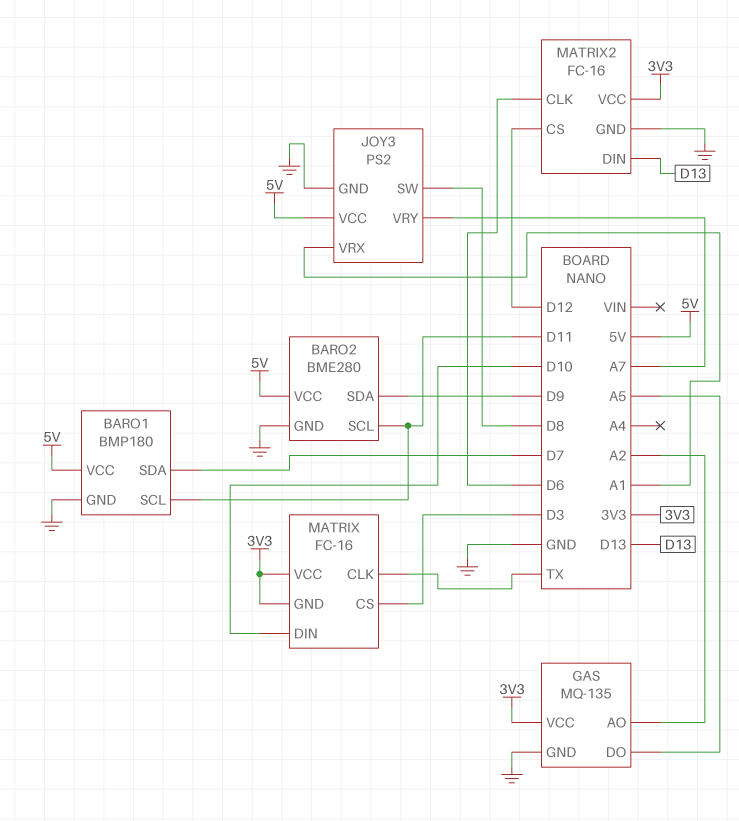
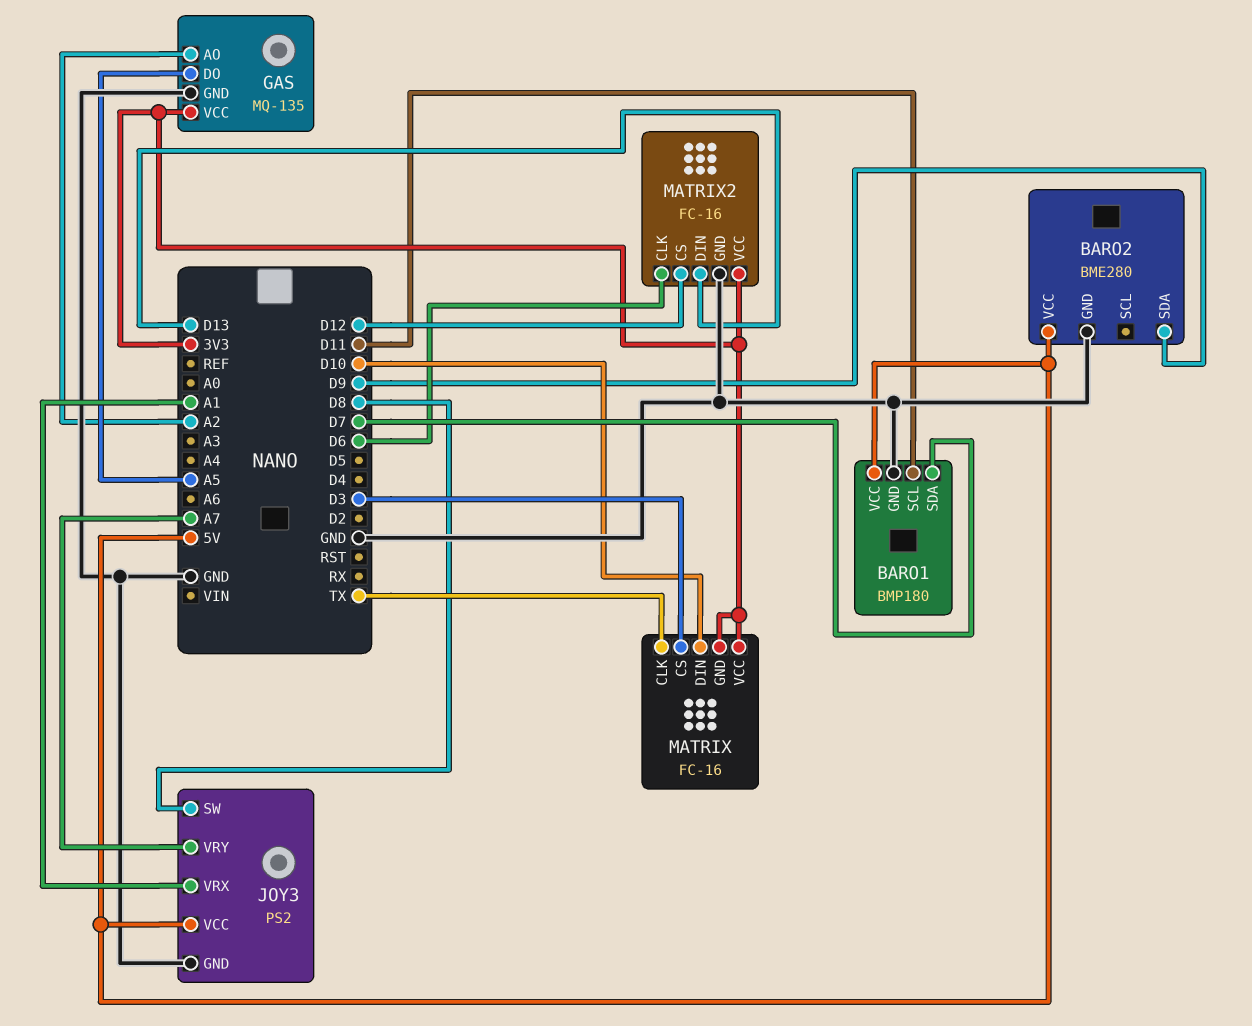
BARO2 pin SCL: D11 -> none

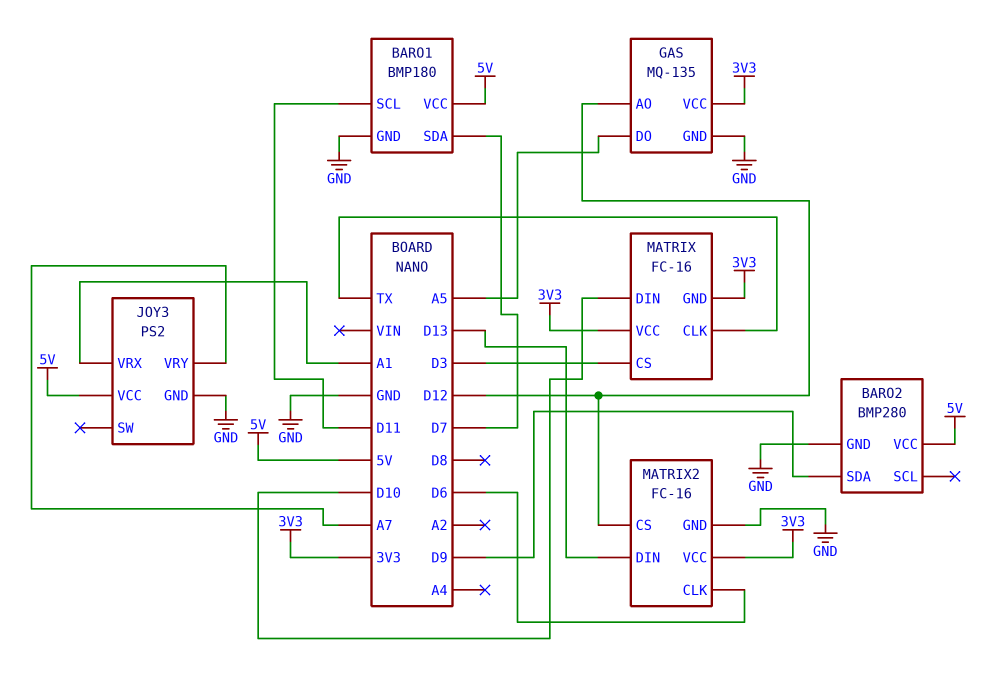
BARO2: BME280 -> BMP280
GAS pin AO: A2 -> D12
JOY3 pin SW: D8 -> none

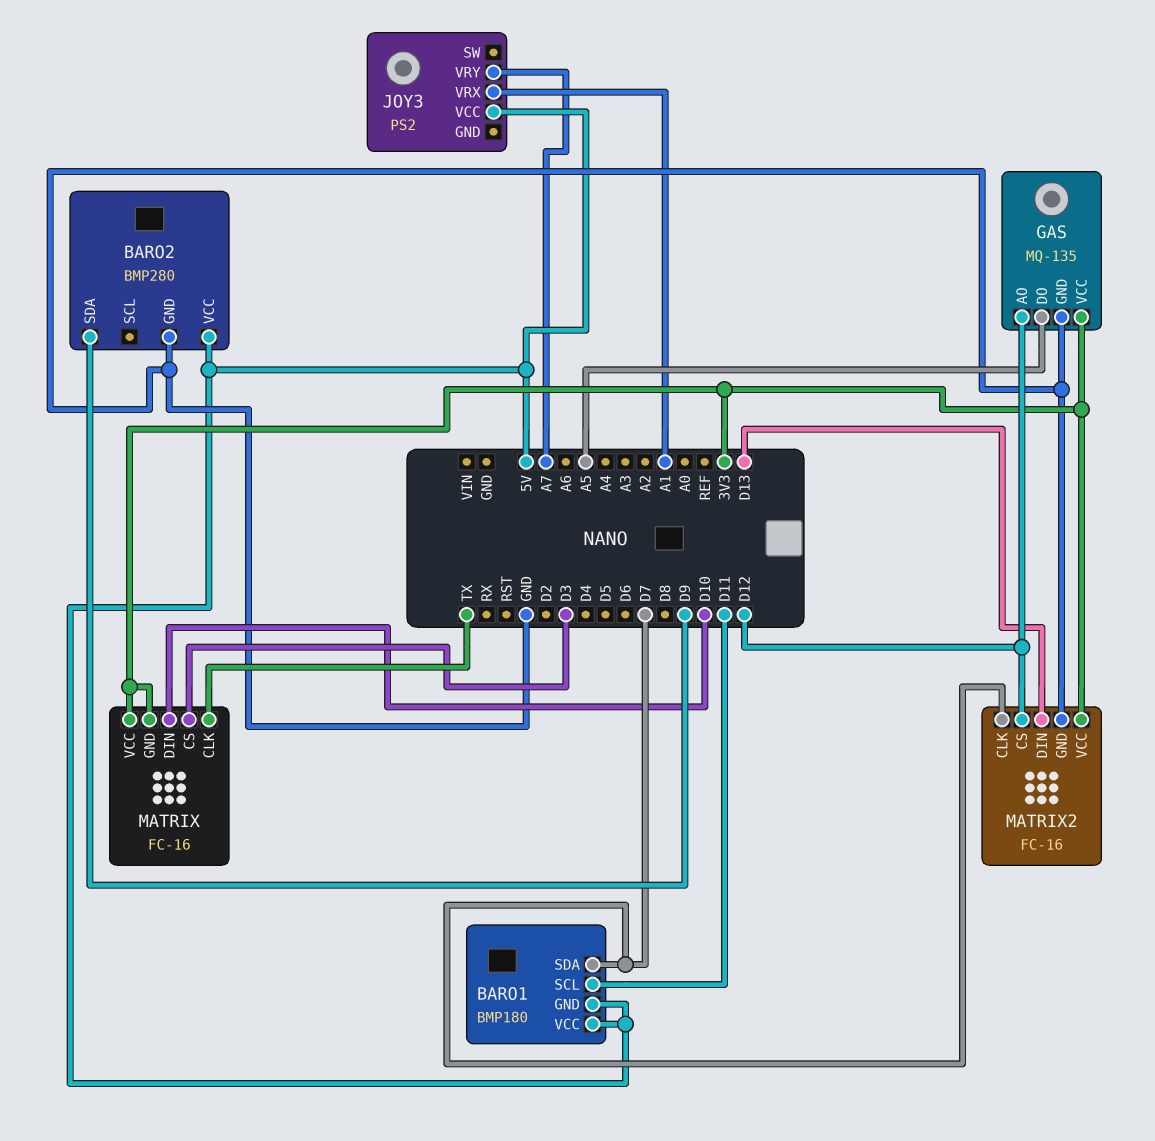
BARO1 pin GND: GND -> 5V
JOY3 pin GND: GND -> none
MATRIX2 pin CLK: D6 -> D7

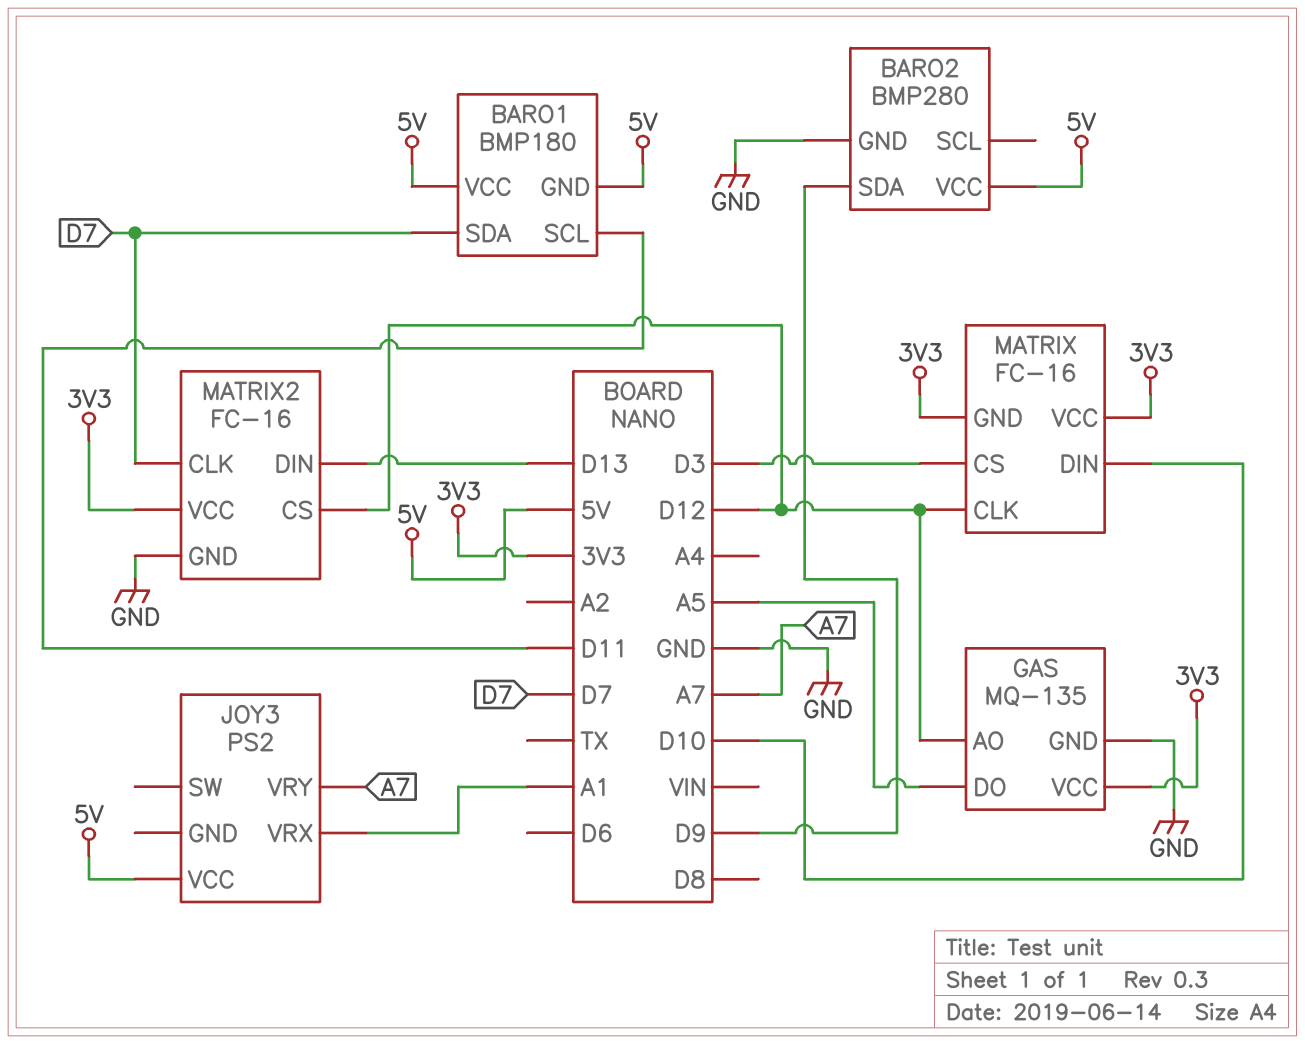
MATRIX pin CLK: TX -> D12

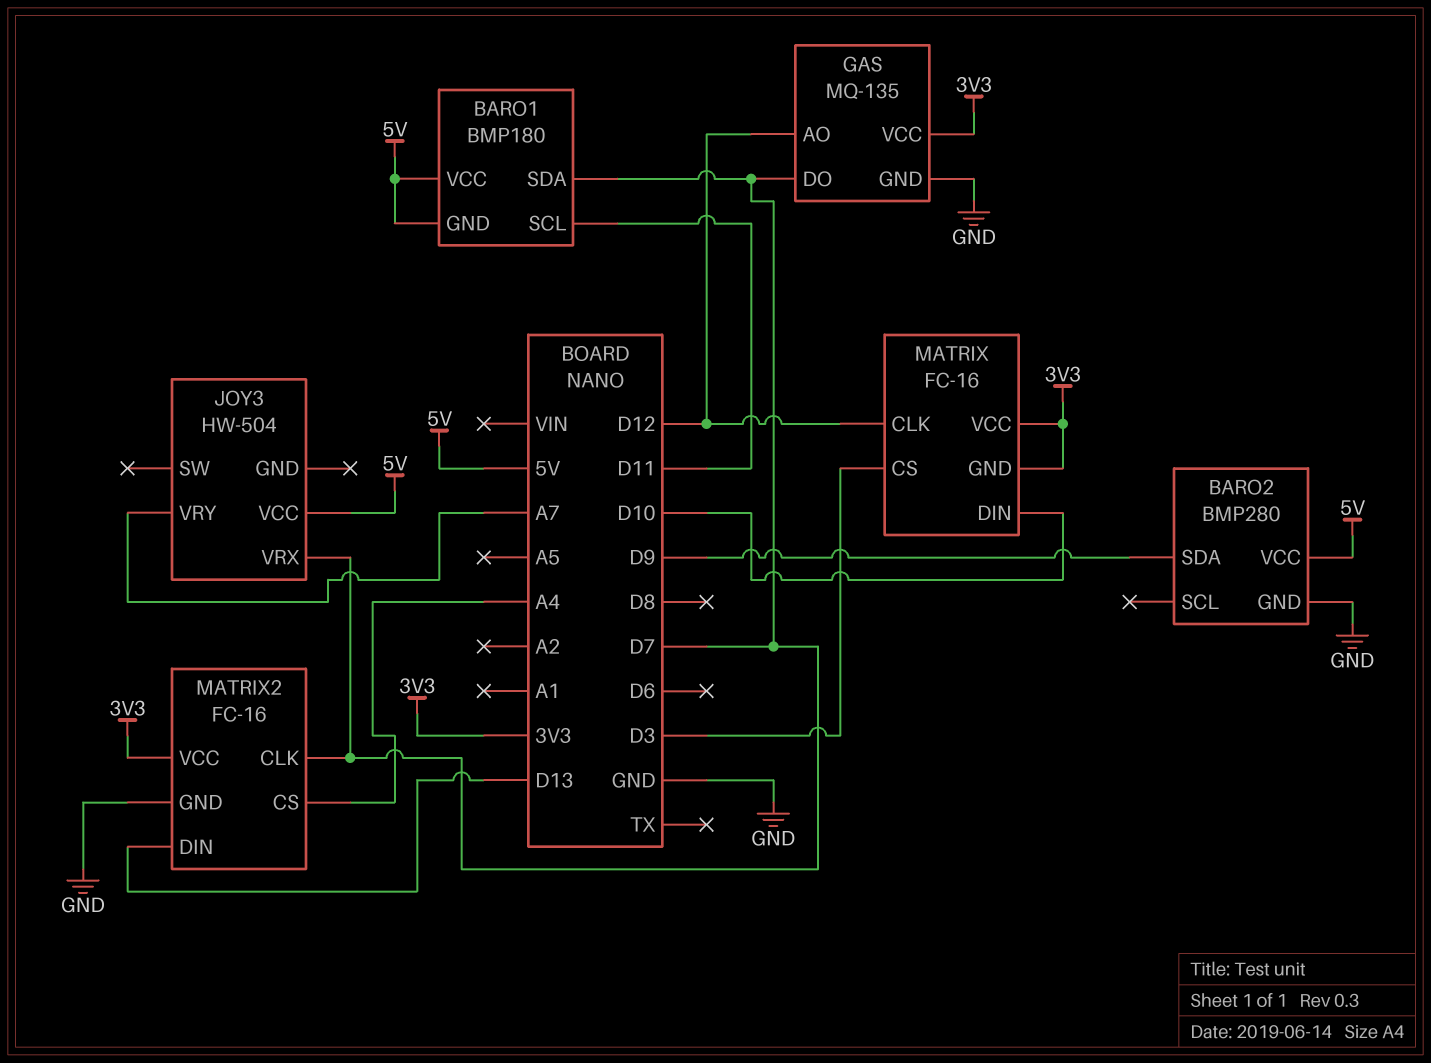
GAS pin DO: A5 -> D7
JOY3: PS2 -> HW-504
JOY3 pin VRX: A1 -> D7
MATRIX2 pin CS: D12 -> A4

